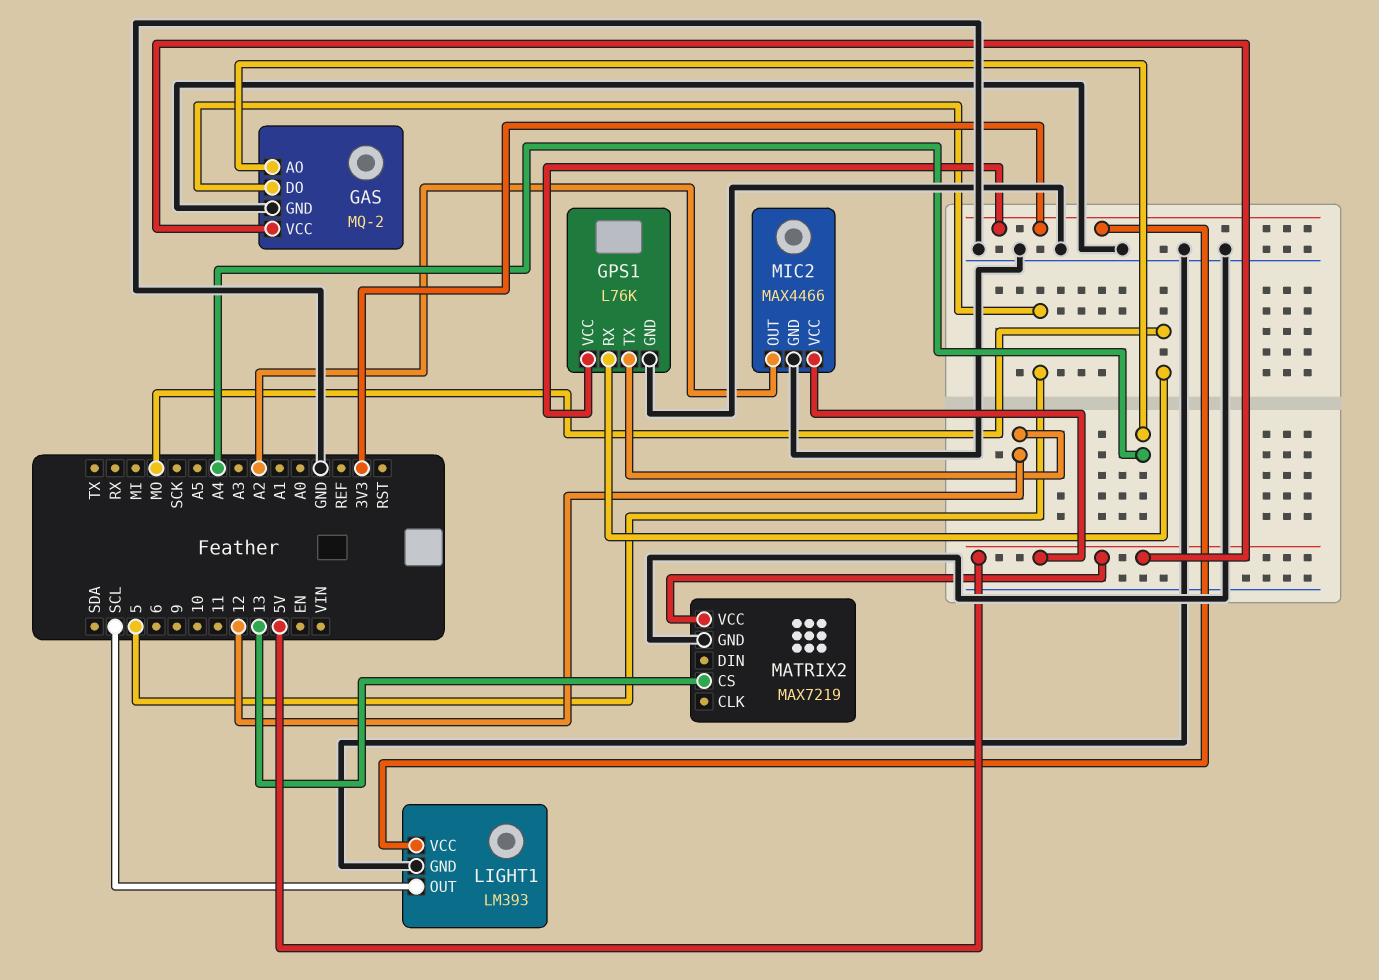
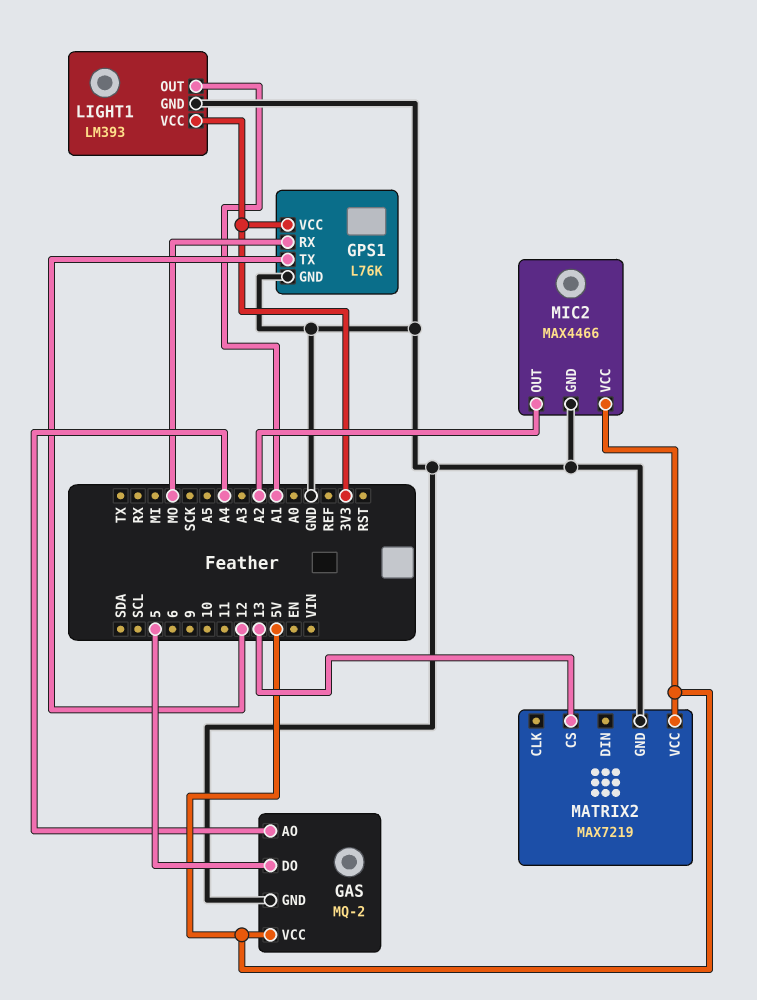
LIGHT1 pin OUT: SCL -> A1

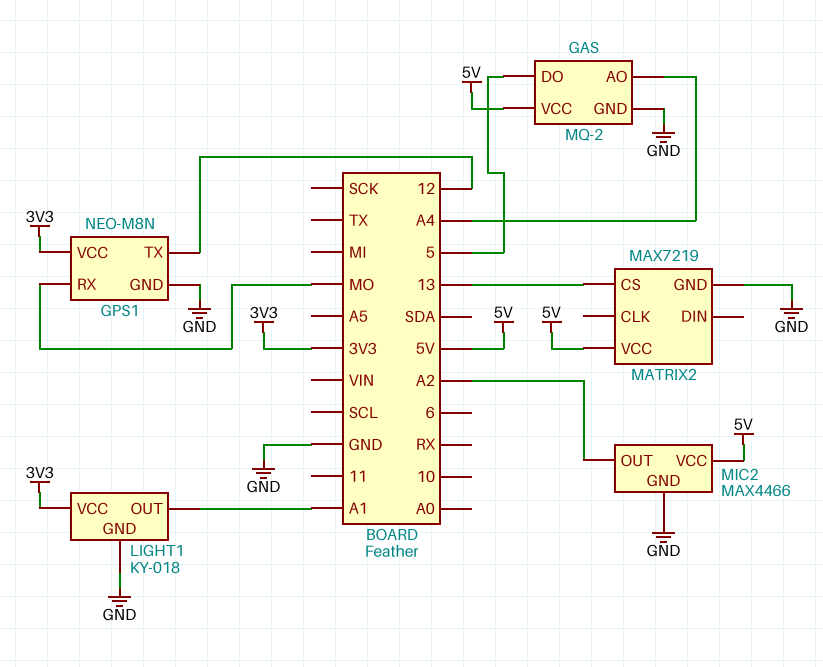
GPS1: L76K -> NEO-M8N
LIGHT1: LM393 -> KY-018

